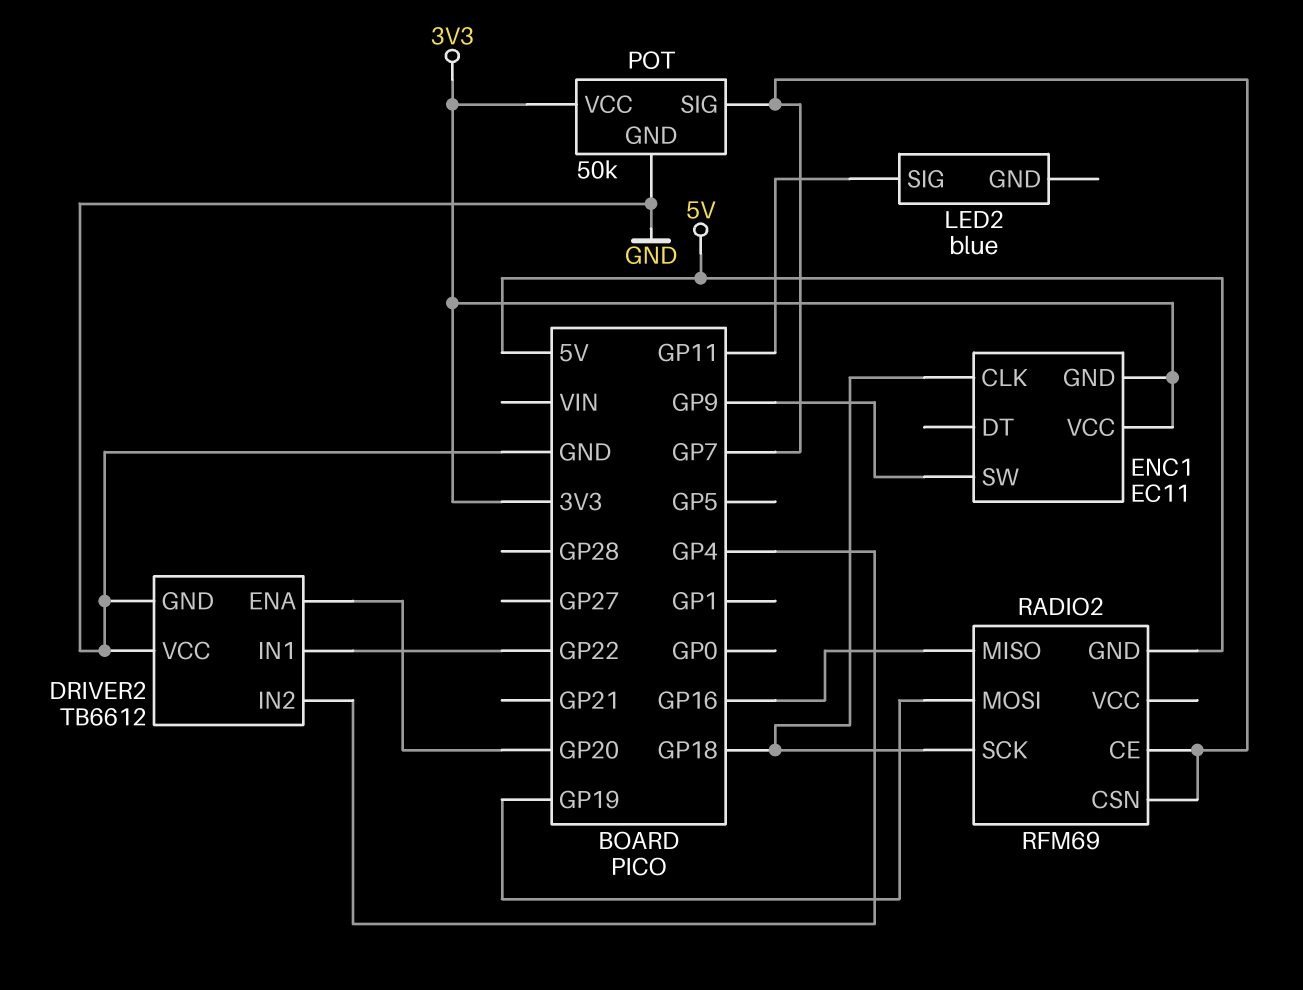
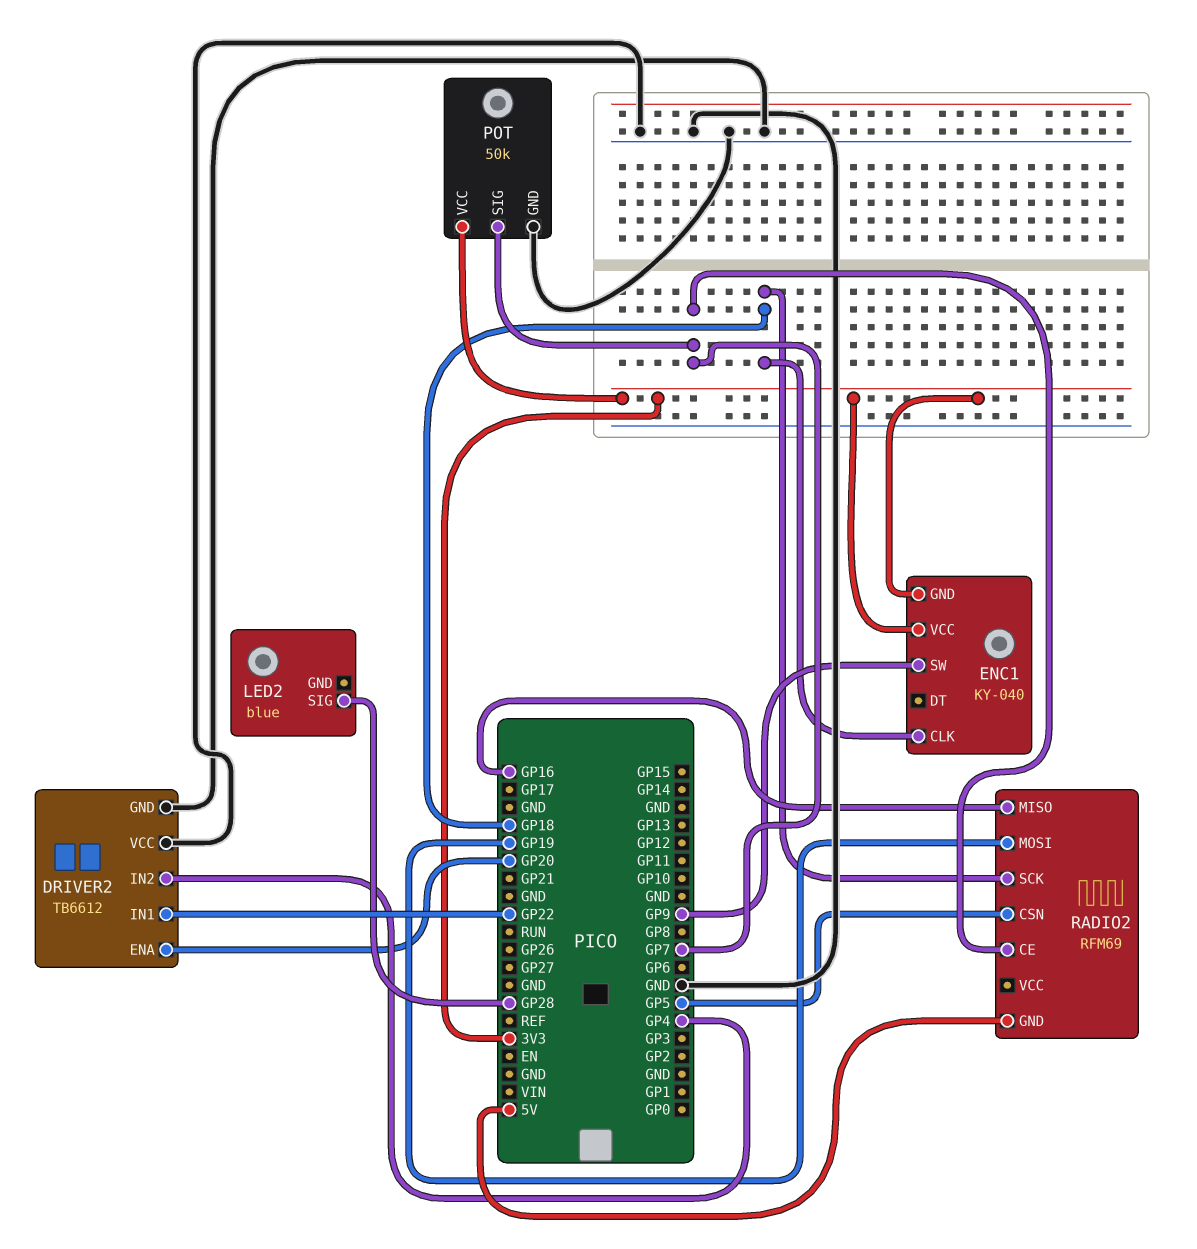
ENC1: EC11 -> KY-040
LED2 pin SIG: GP11 -> GP28
RADIO2 pin CSN: GP7 -> GP5

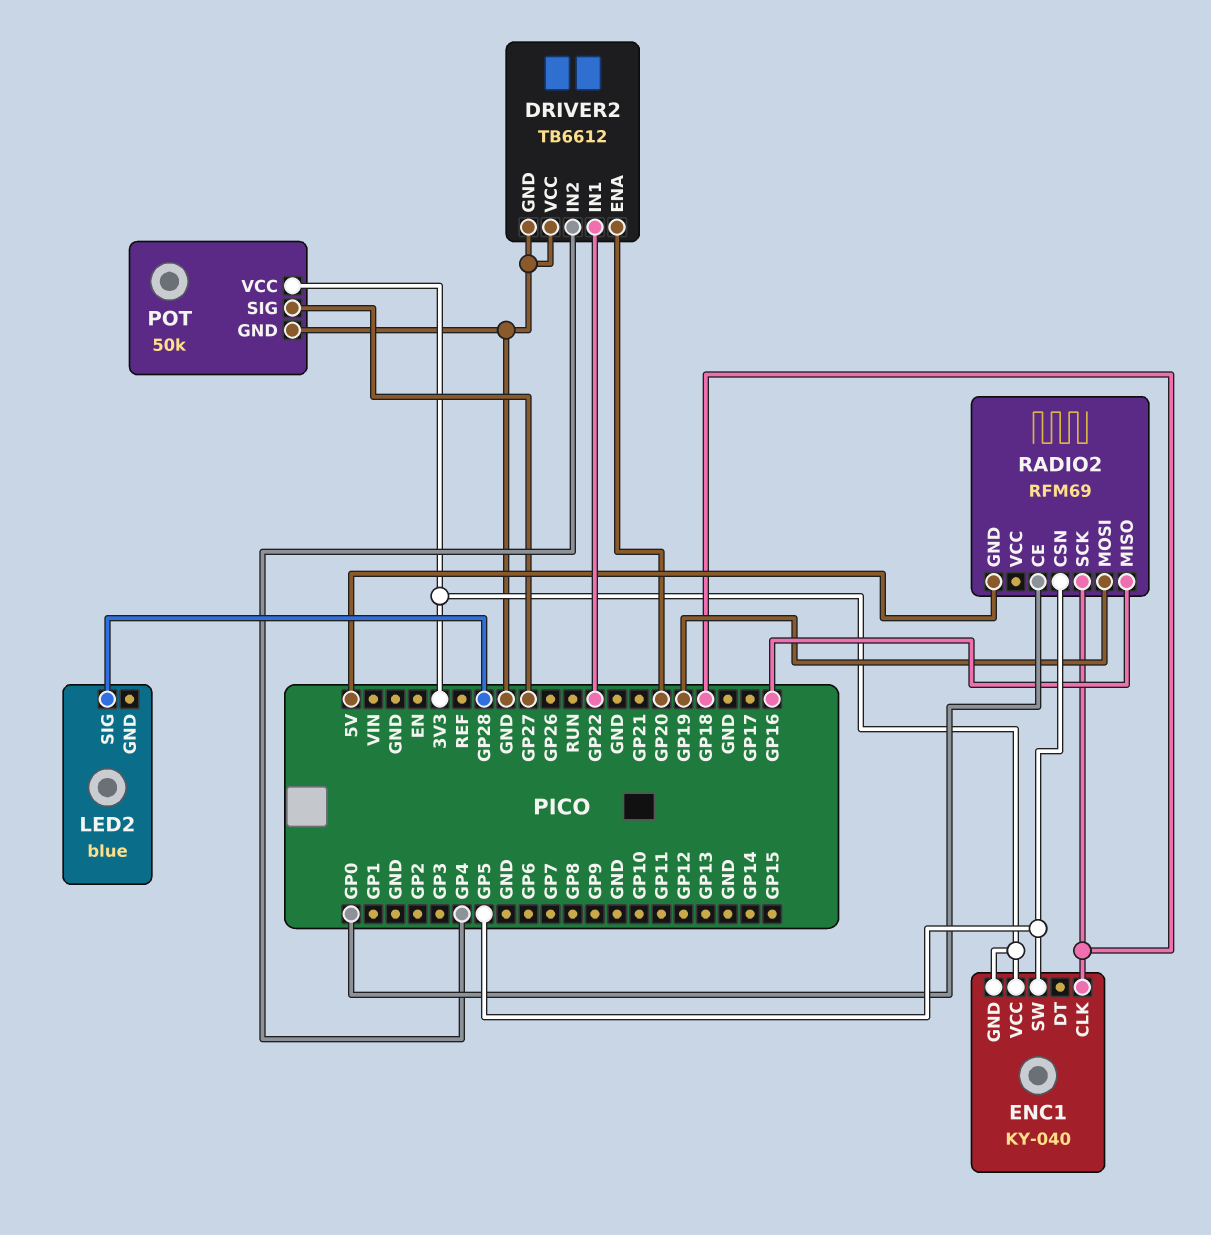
ENC1 pin SW: GP9 -> GP5
POT pin SIG: GP7 -> GP27
RADIO2 pin CE: GP7 -> GP0

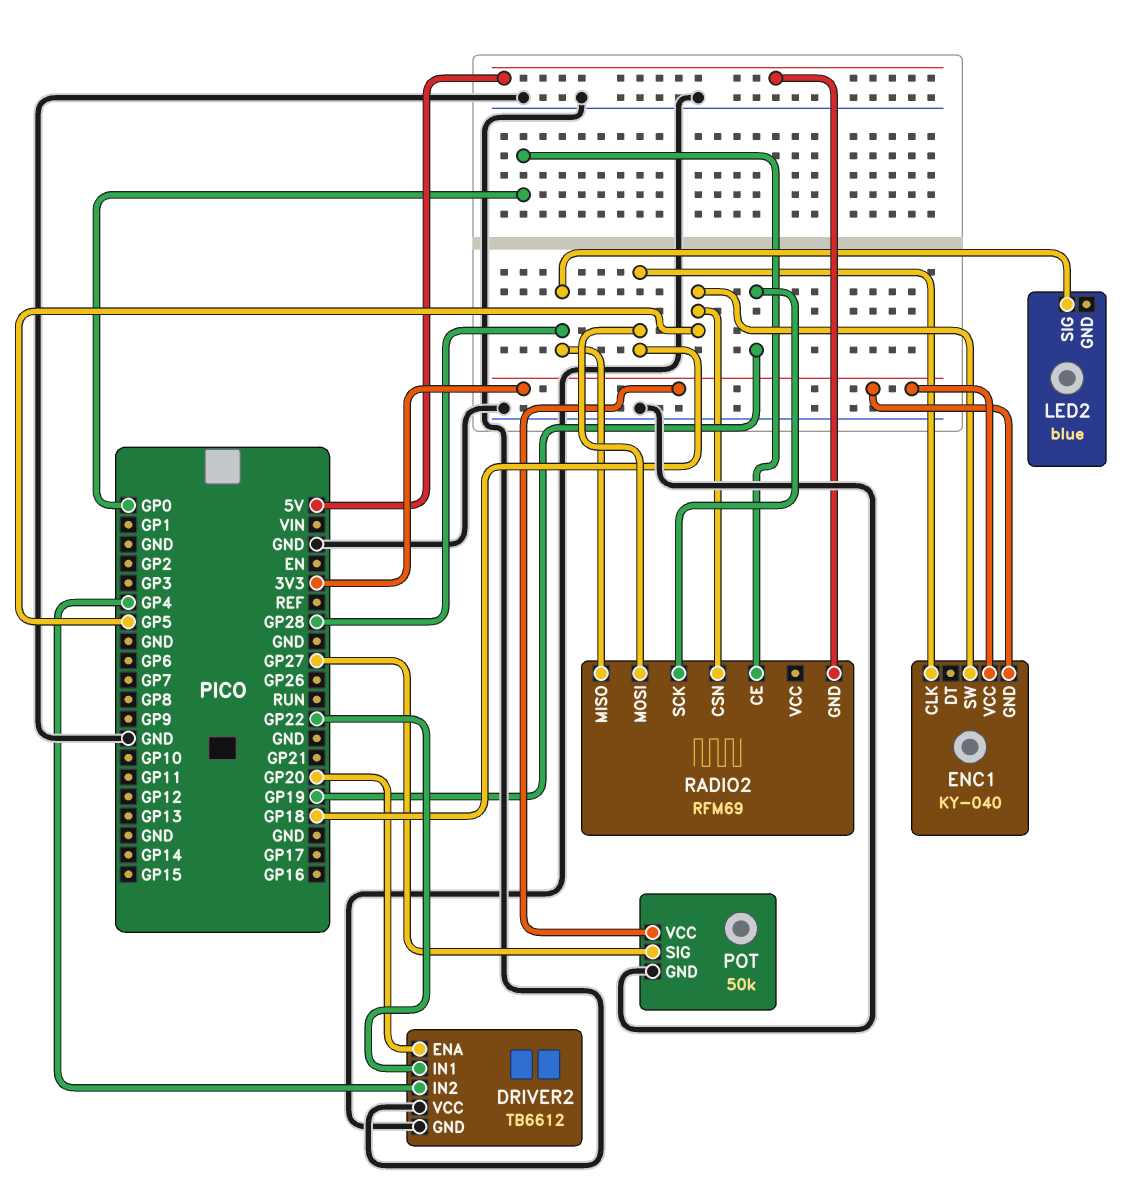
RADIO2 pin MISO: GP16 -> GP28
RADIO2 pin MOSI: GP19 -> GP18
RADIO2 pin SCK: GP18 -> GP19

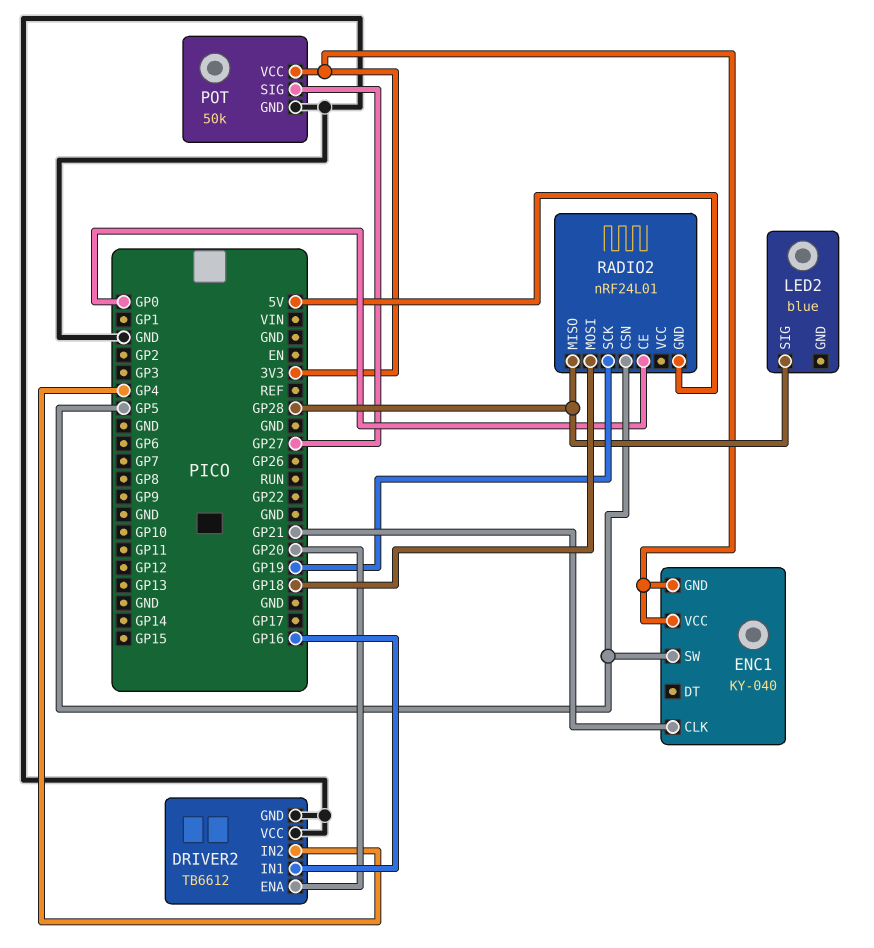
DRIVER2 pin IN1: GP22 -> GP16
ENC1 pin CLK: GP18 -> GP21
RADIO2: RFM69 -> nRF24L01

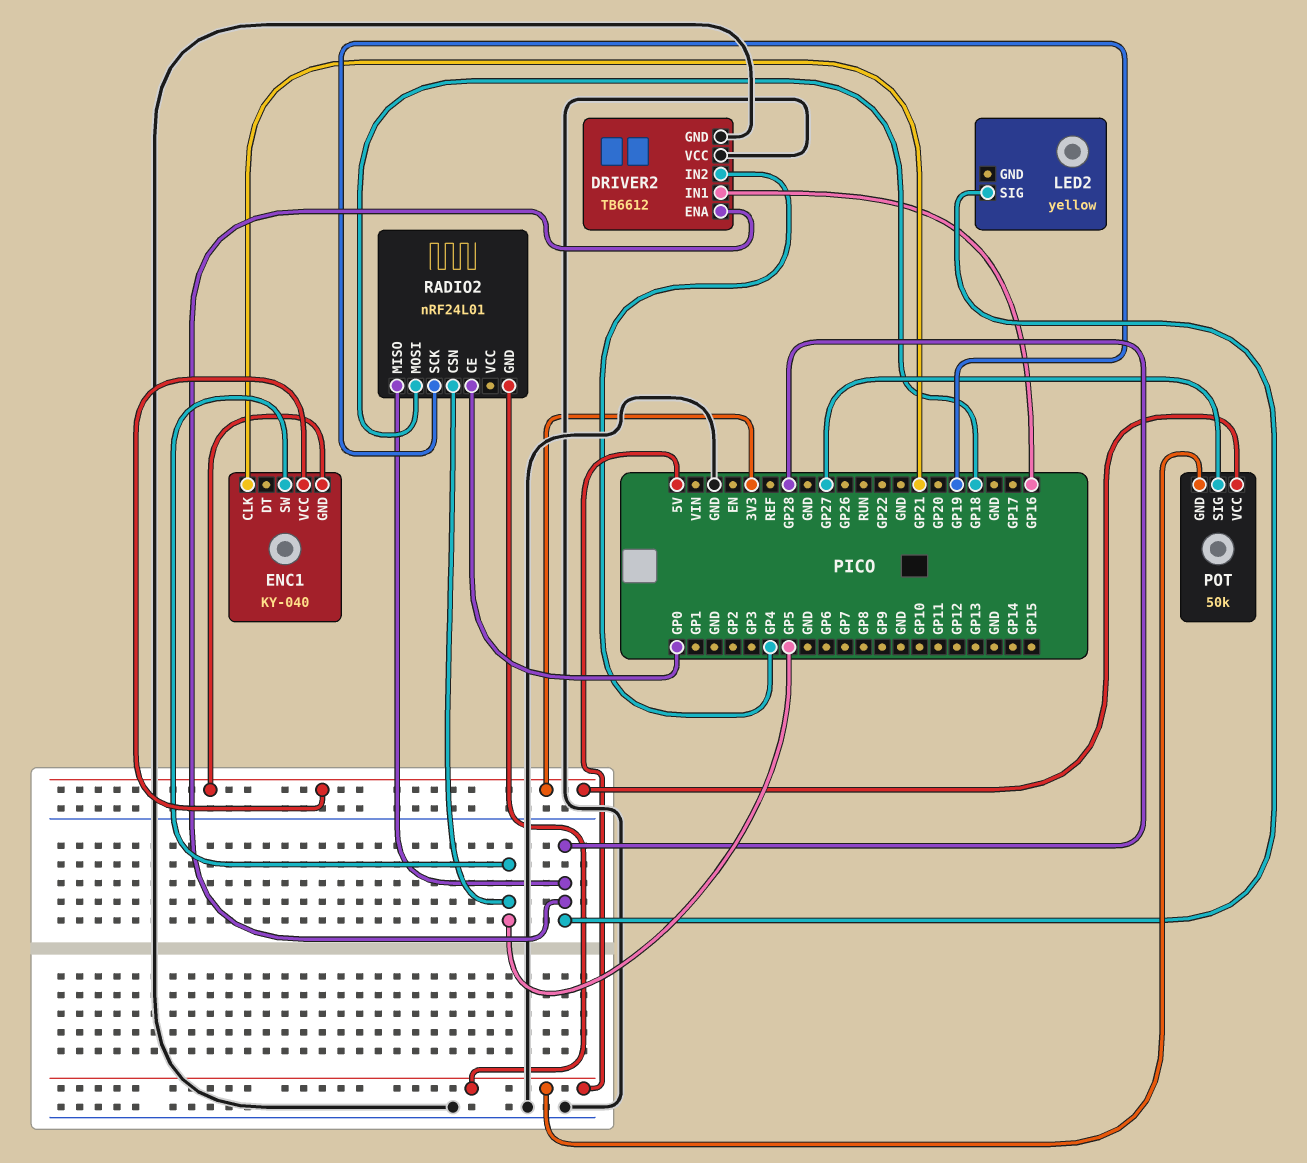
DRIVER2 pin ENA: GP20 -> GP28
LED2: blue -> yellow
POT pin GND: GND -> 5V

